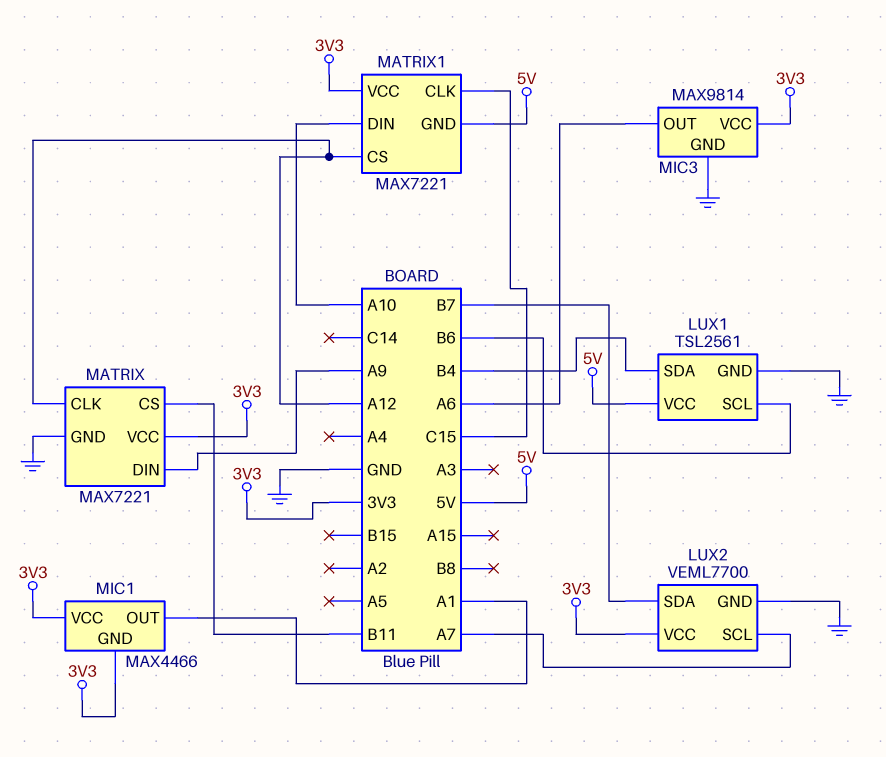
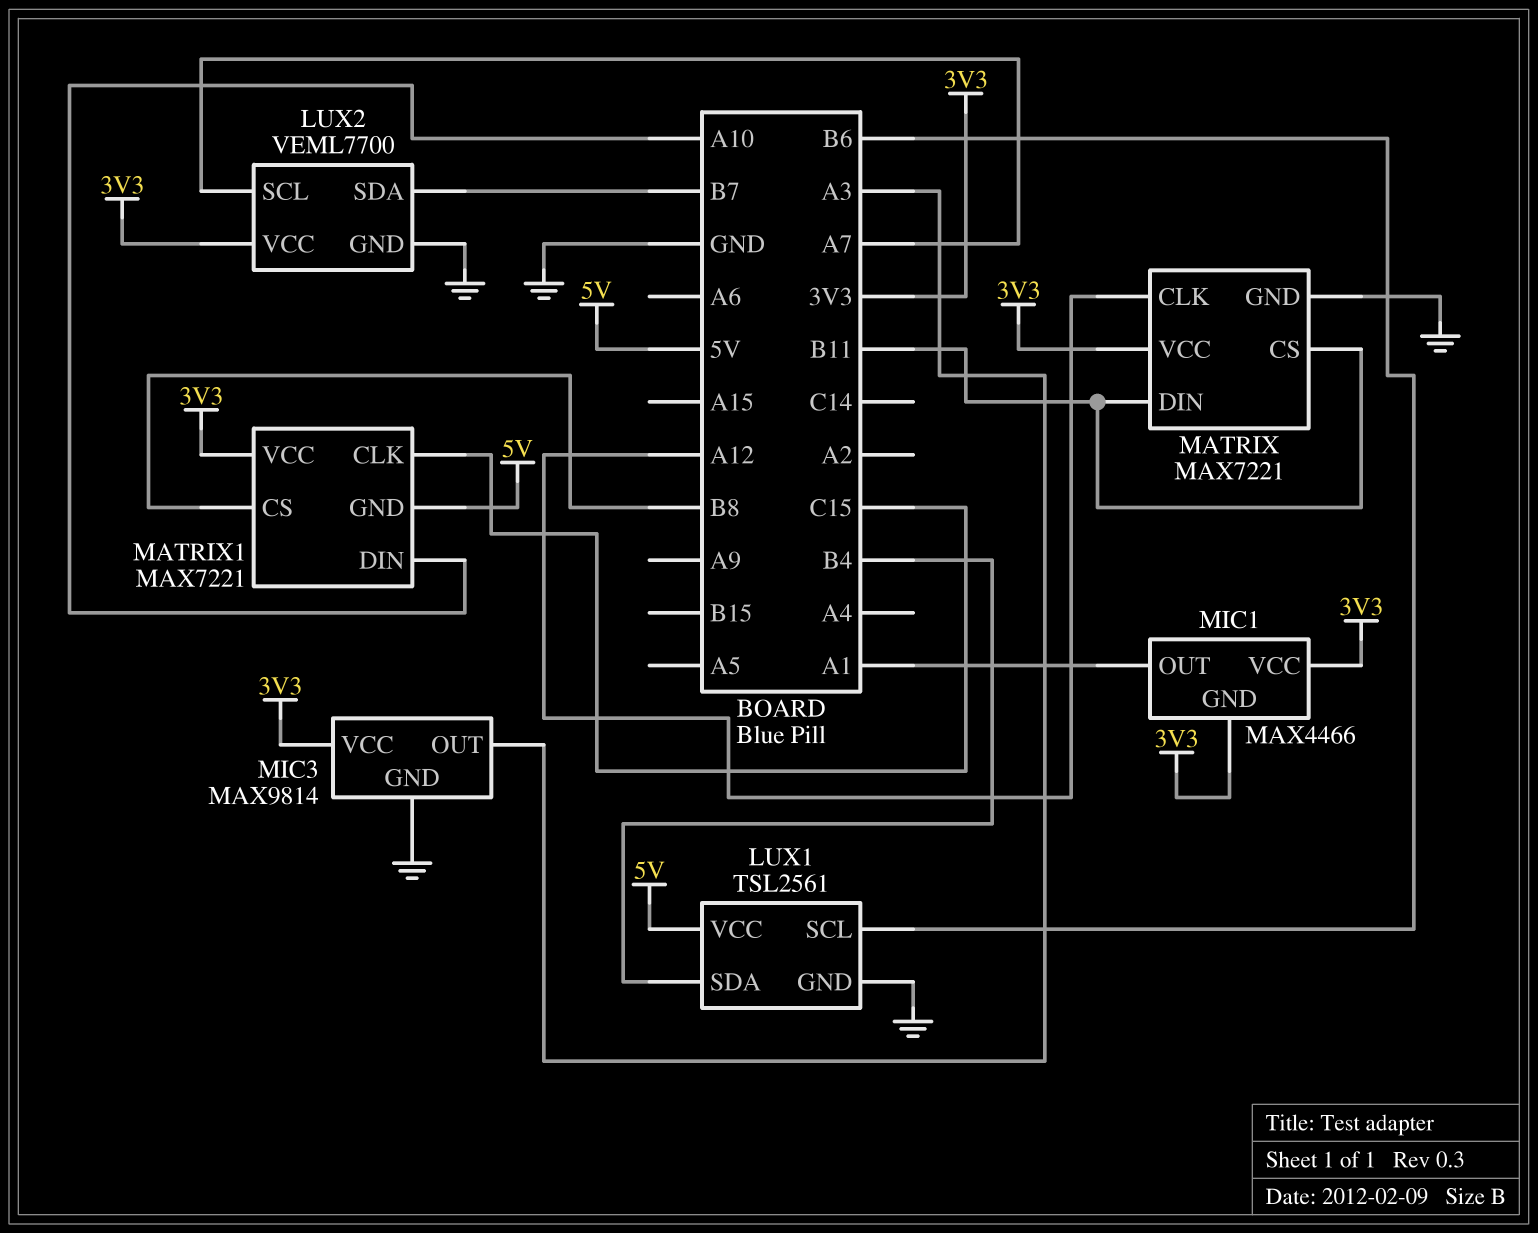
MATRIX pin DIN: A9 -> B11
MATRIX1 pin CS: A12 -> B8
MIC3 pin OUT: A6 -> A3

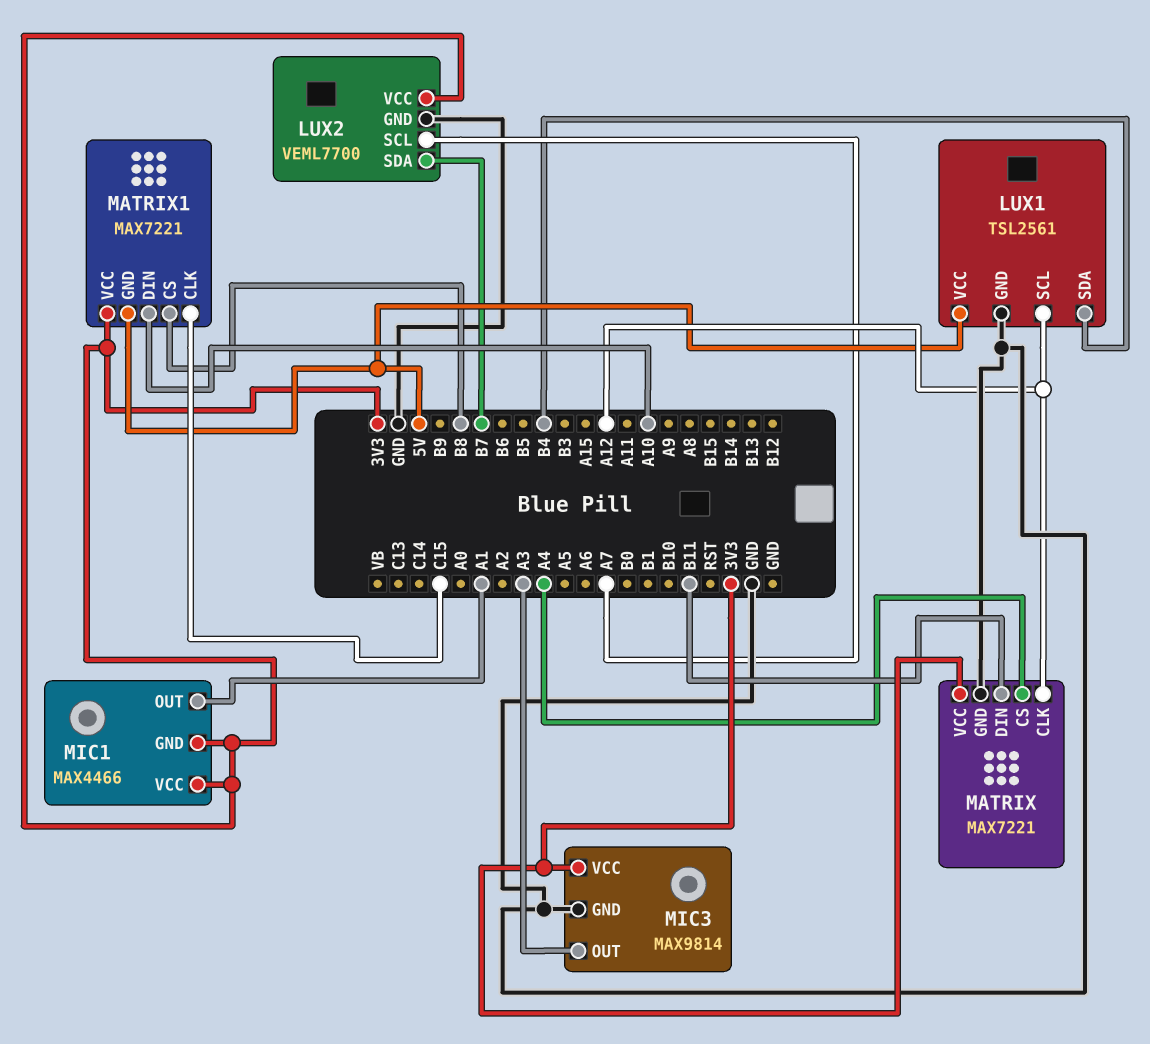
LUX1 pin SCL: B6 -> A12
MATRIX pin CS: B11 -> A4

